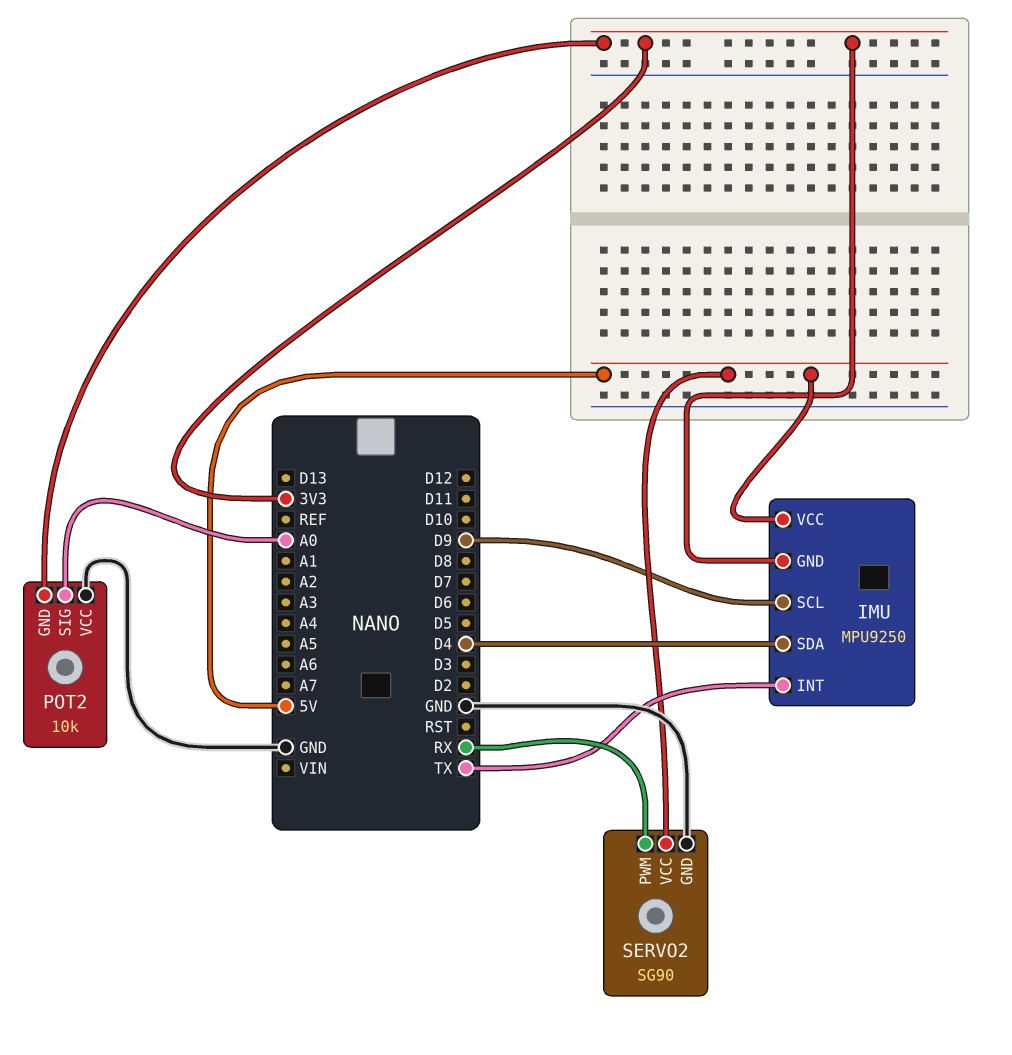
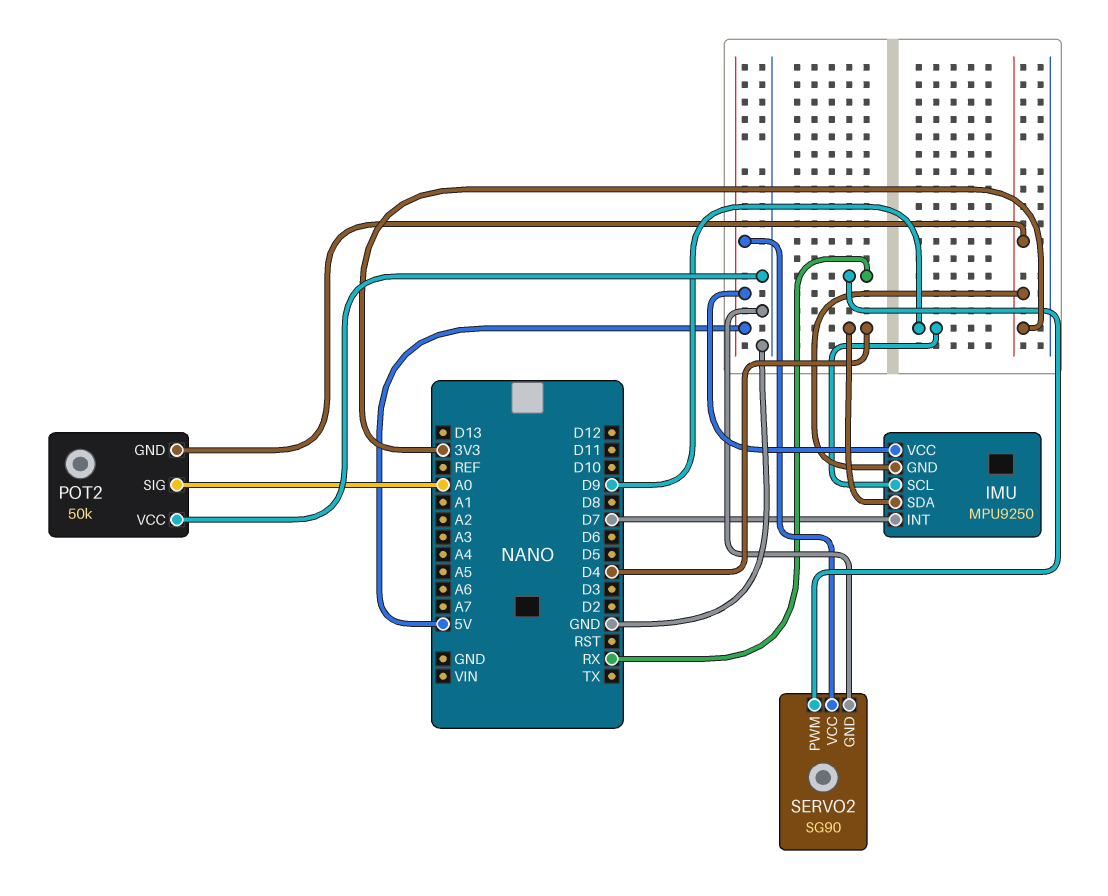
IMU pin INT: TX -> D7
POT2: 10k -> 50k

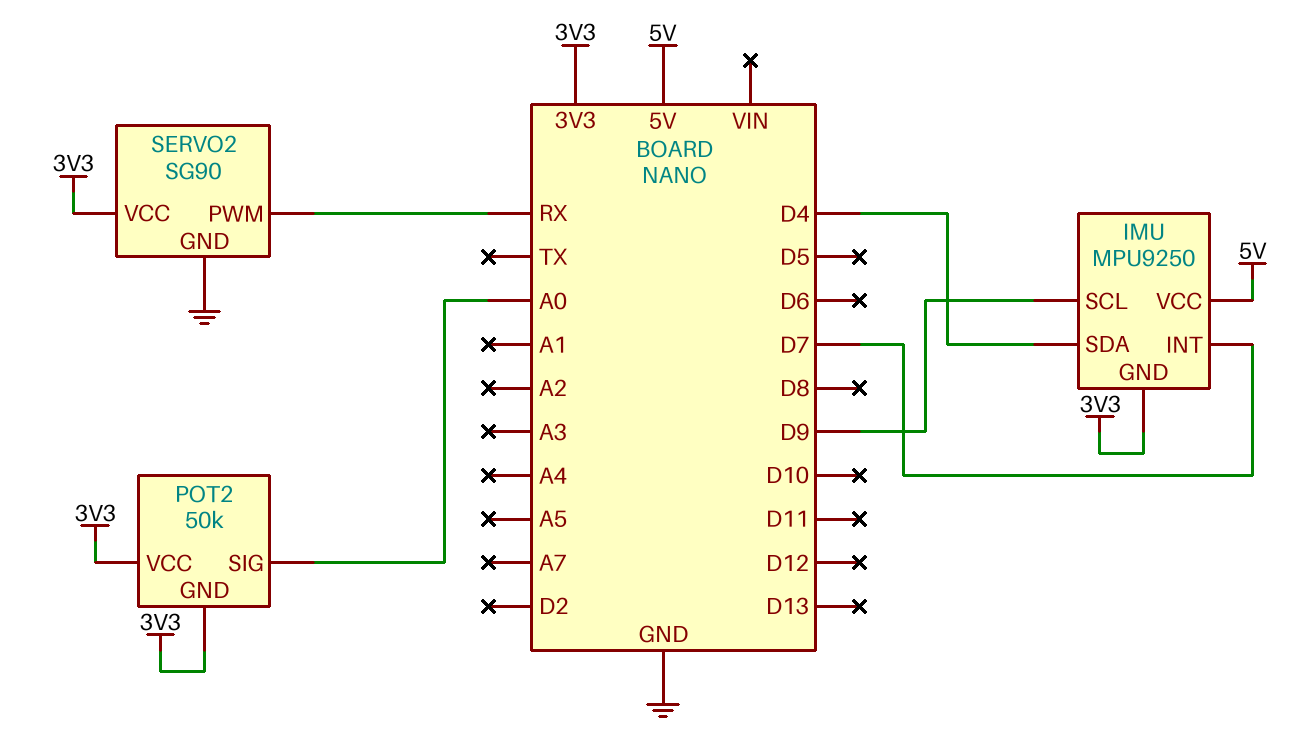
POT2 pin VCC: GND -> 3V3
SERVO2 pin VCC: 5V -> 3V3

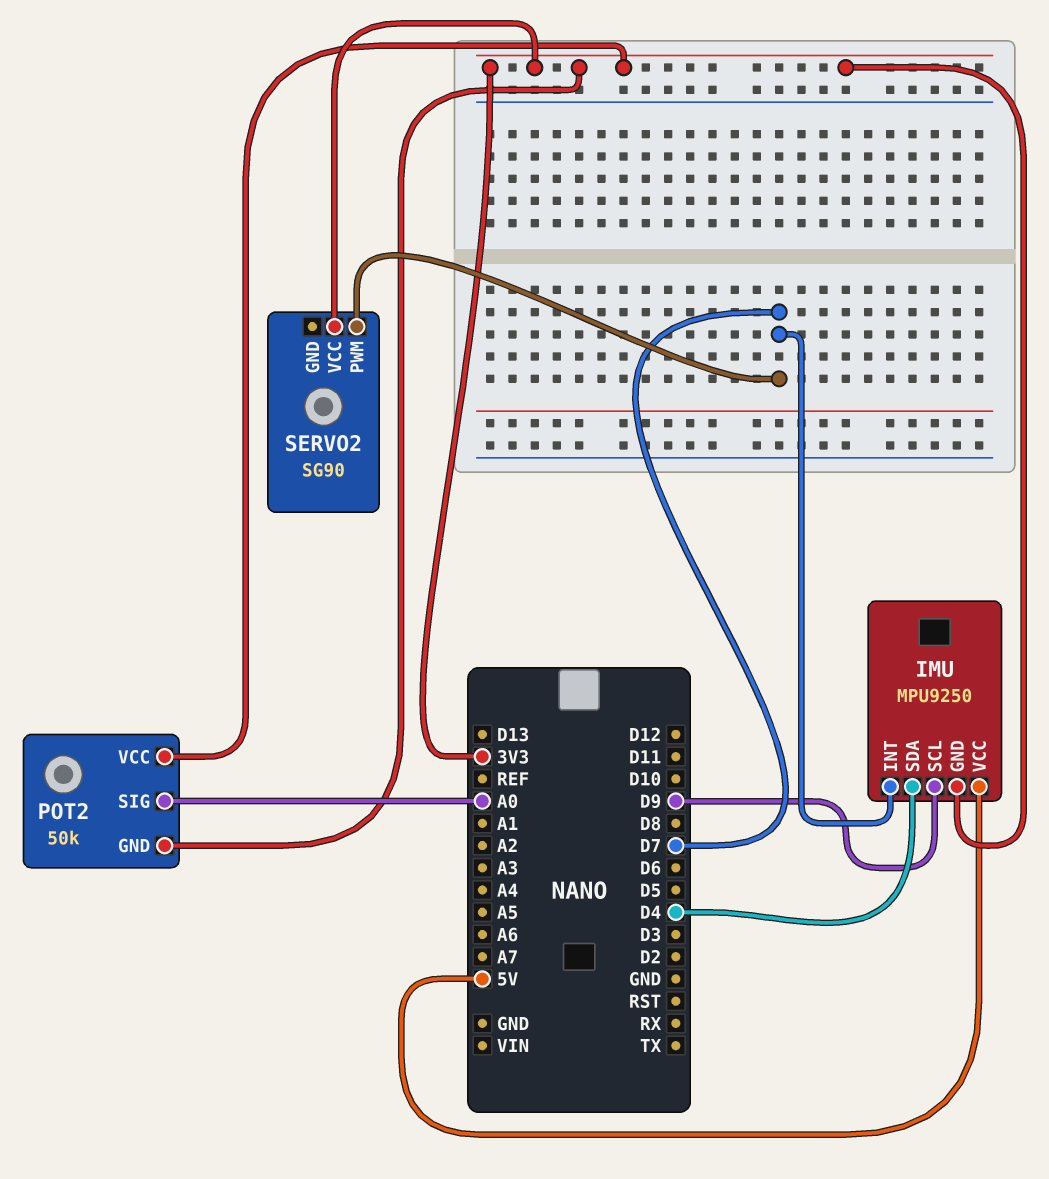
SERVO2 pin GND: GND -> none
SERVO2 pin PWM: RX -> D7

